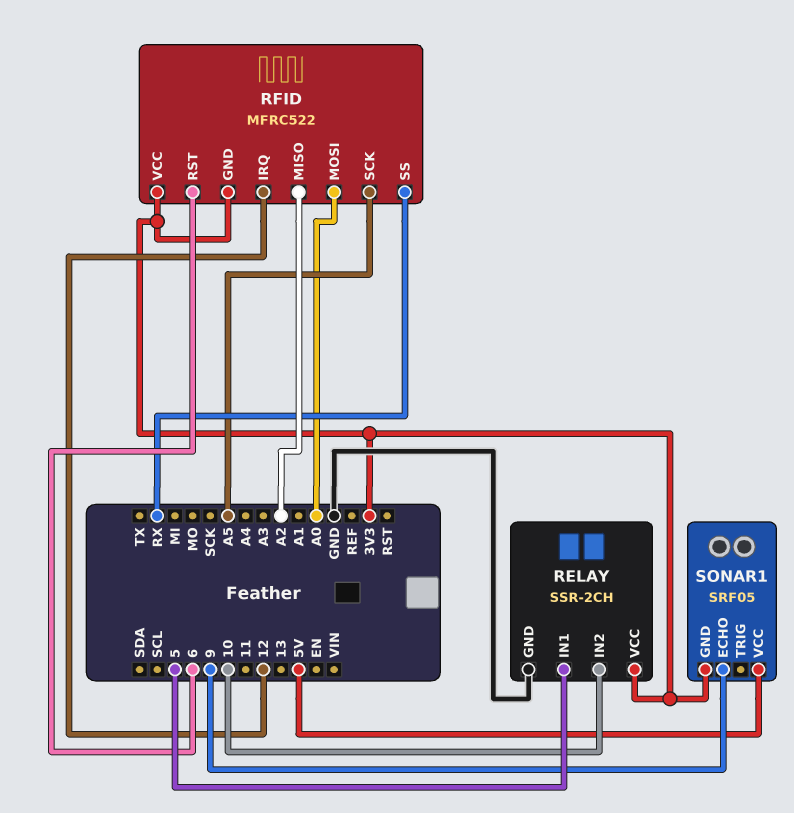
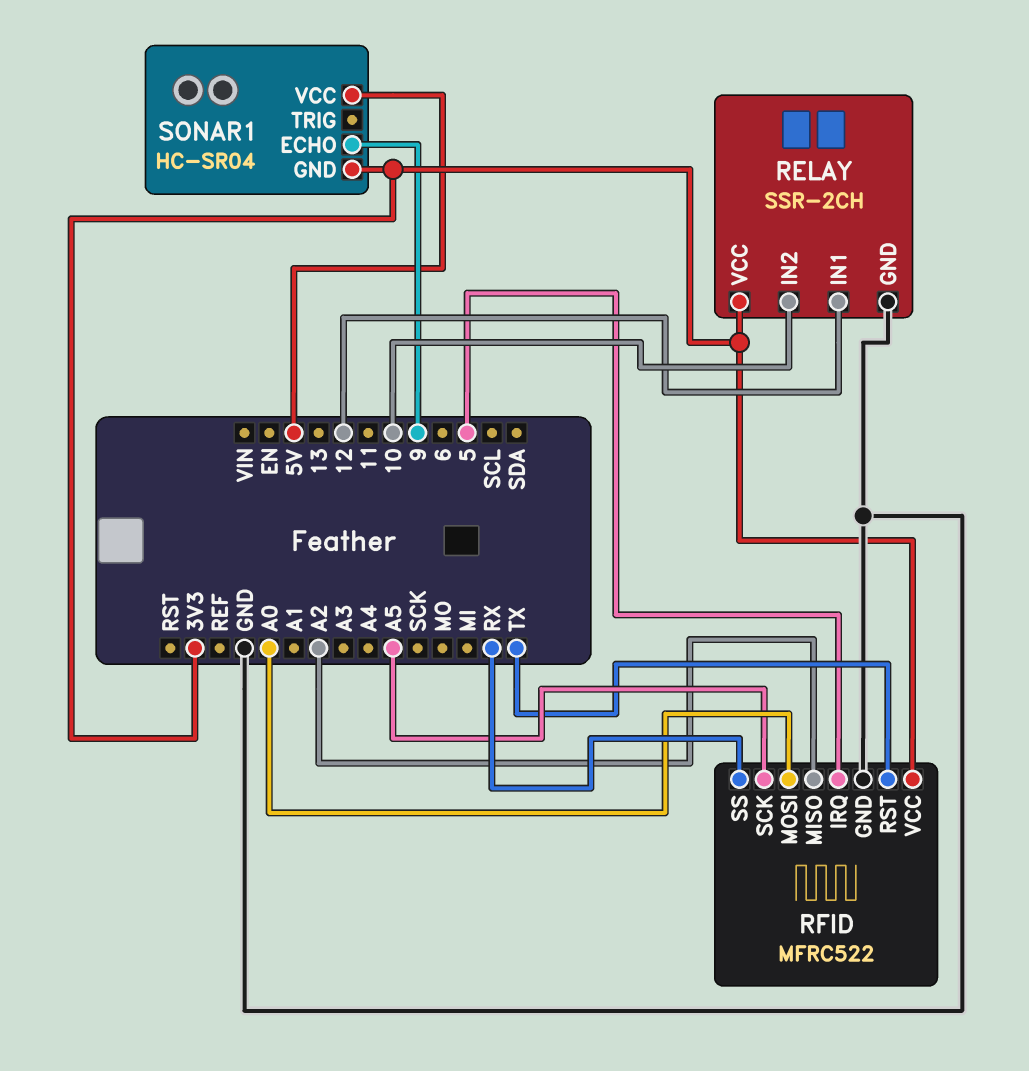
RELAY pin IN1: 5 -> 12
RFID pin GND: 3V3 -> GND
RFID pin IRQ: 12 -> 5
RFID pin RST: 6 -> TX
SONAR1: SRF05 -> HC-SR04

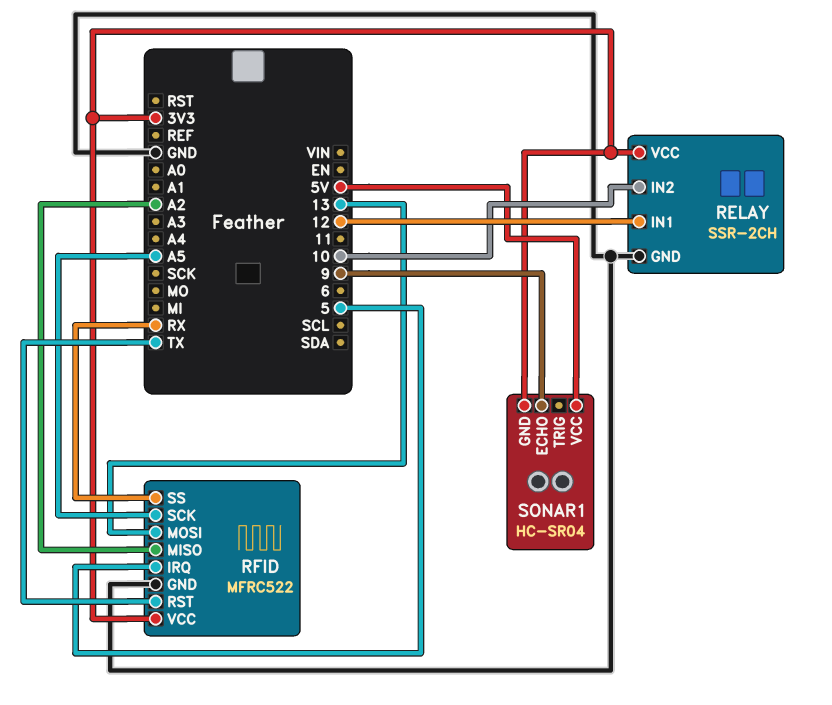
RFID pin MOSI: A0 -> 13

